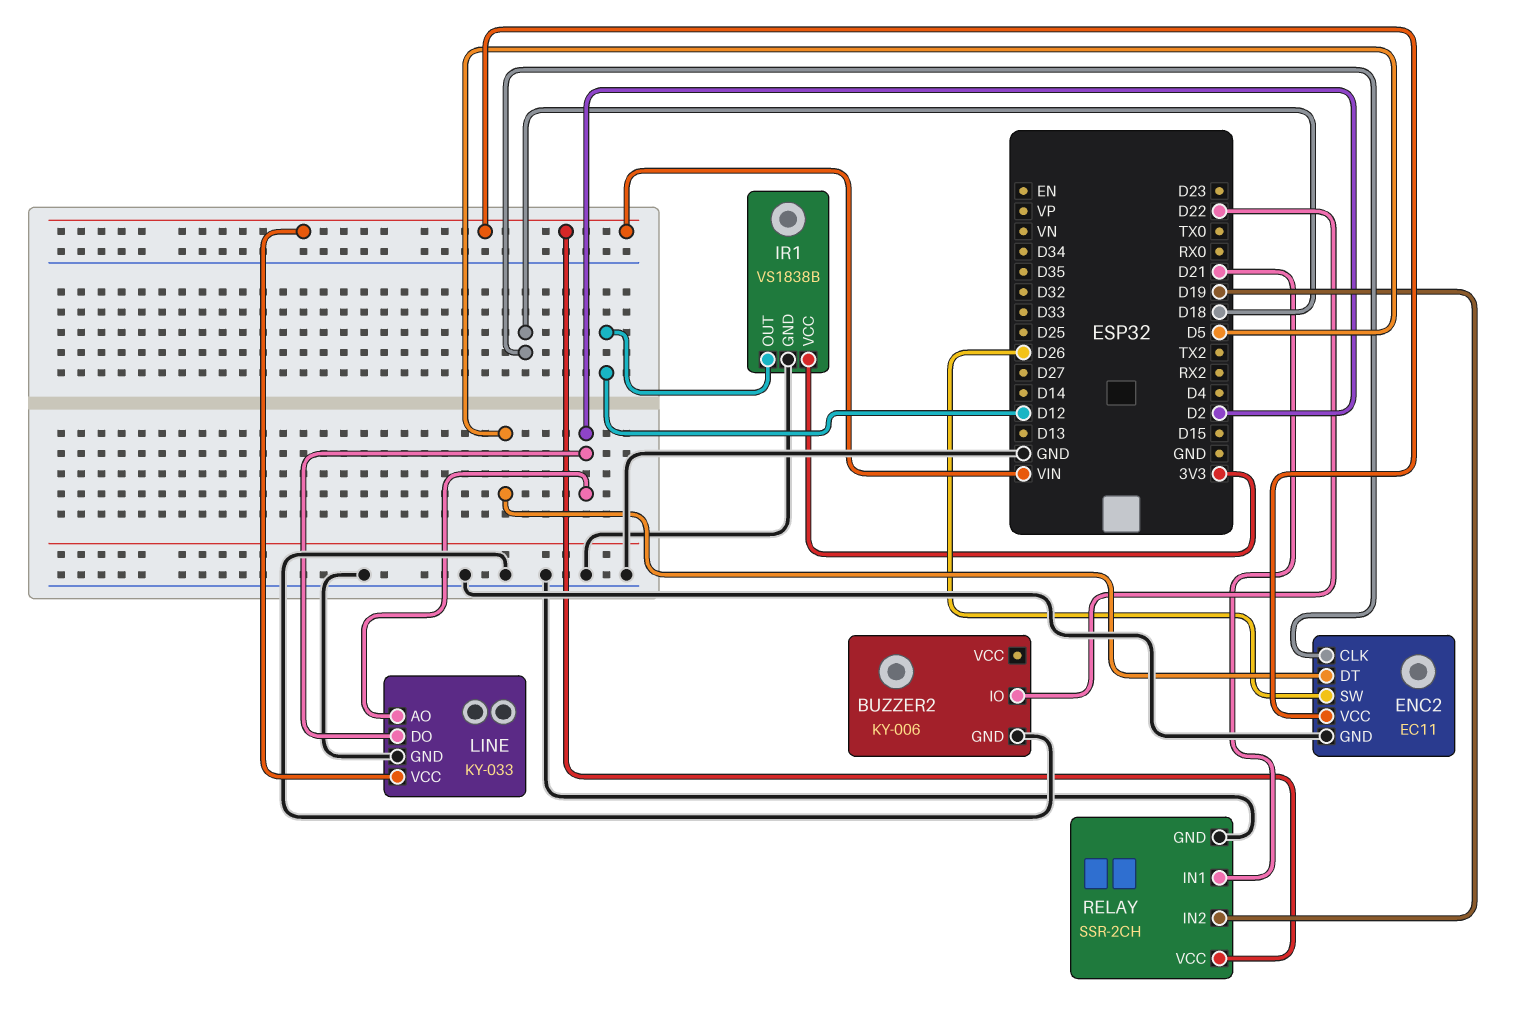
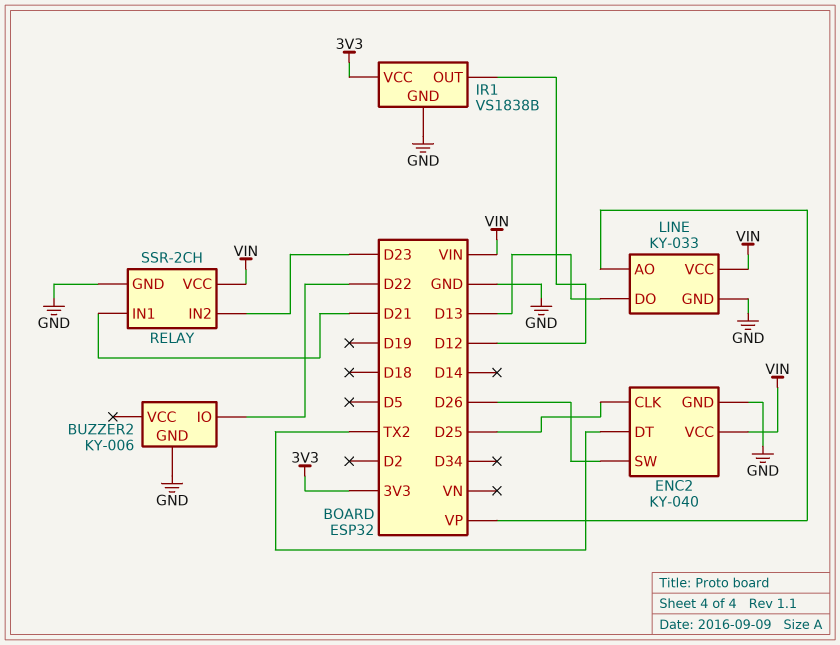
ENC2: EC11 -> KY-040
ENC2 pin CLK: D18 -> D25
ENC2 pin DT: D5 -> TX2
LINE pin AO: D2 -> VP
LINE pin DO: D2 -> D13
RELAY pin IN2: D19 -> D23

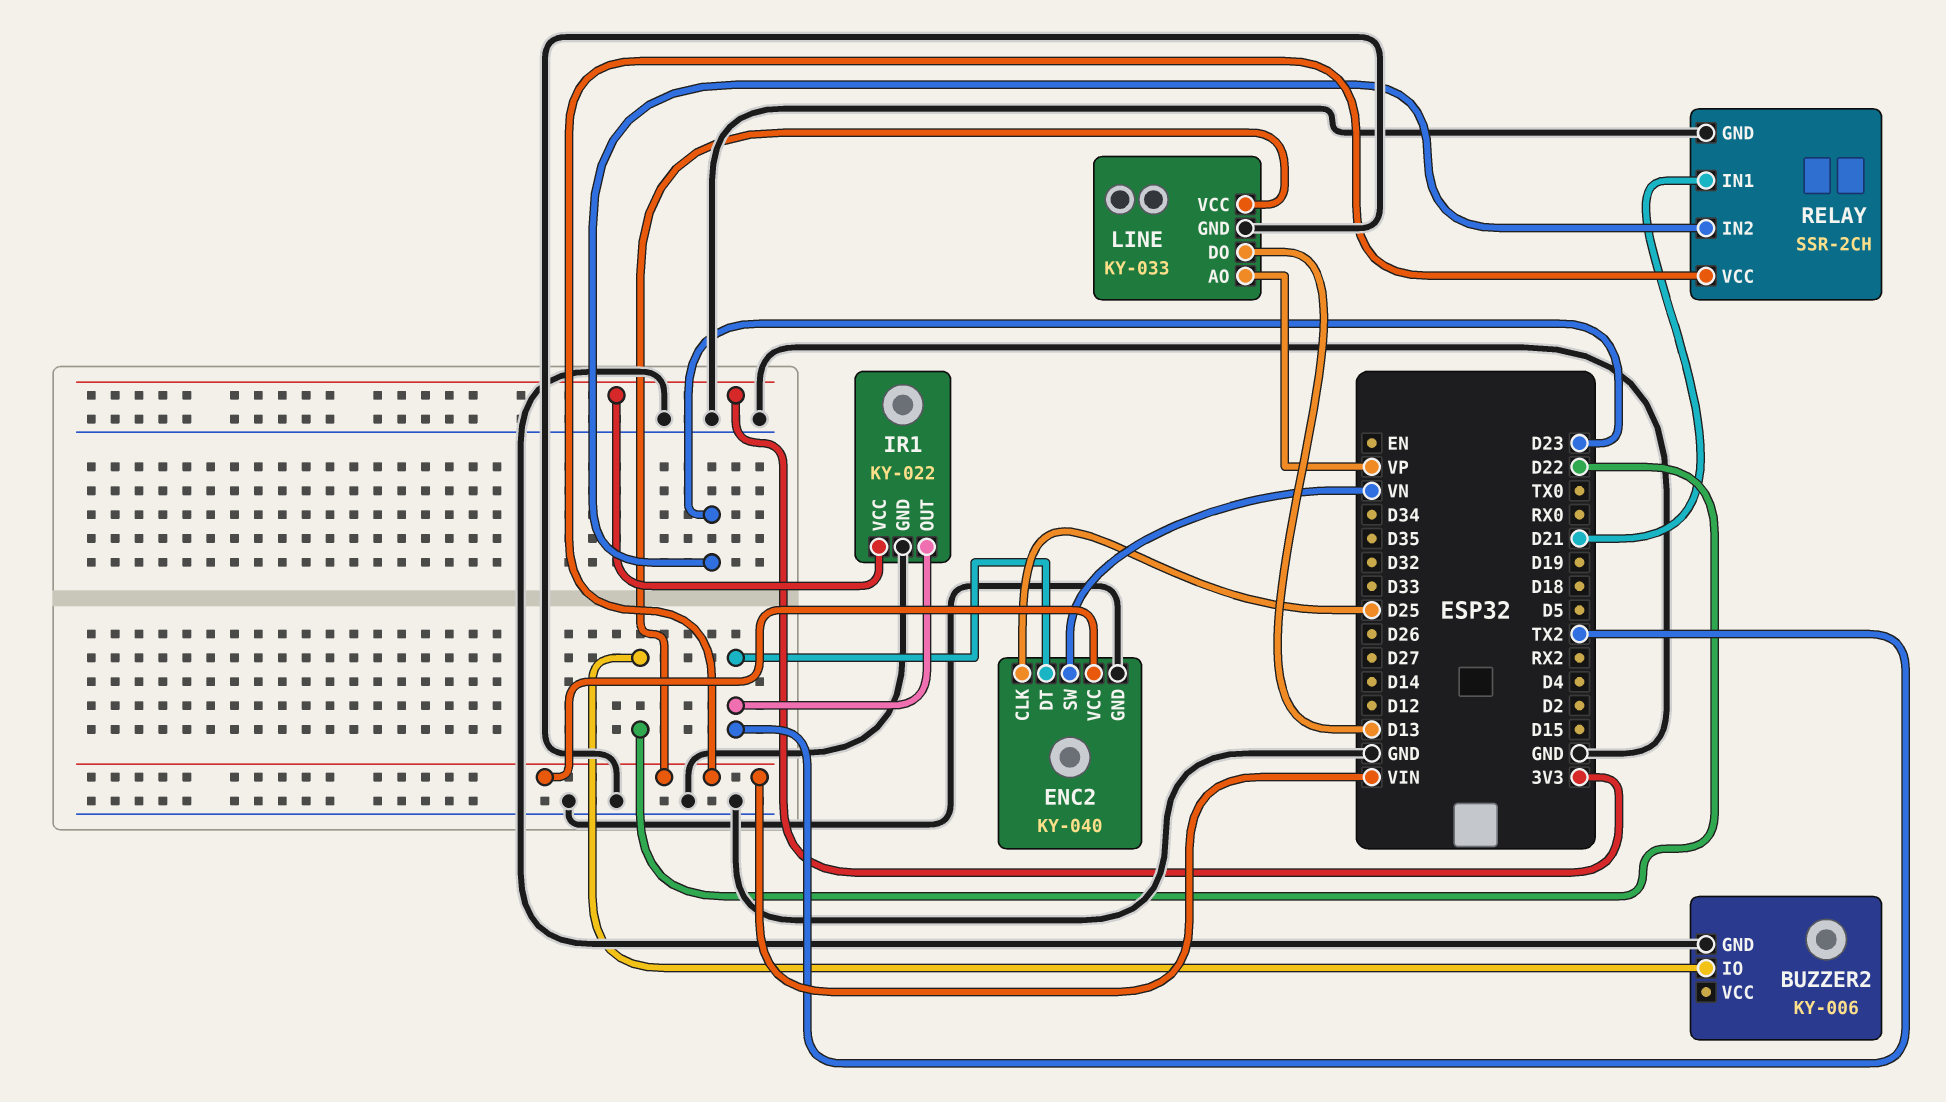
ENC2 pin SW: D26 -> VN
IR1: VS1838B -> KY-022
IR1 pin OUT: D12 -> TX2

